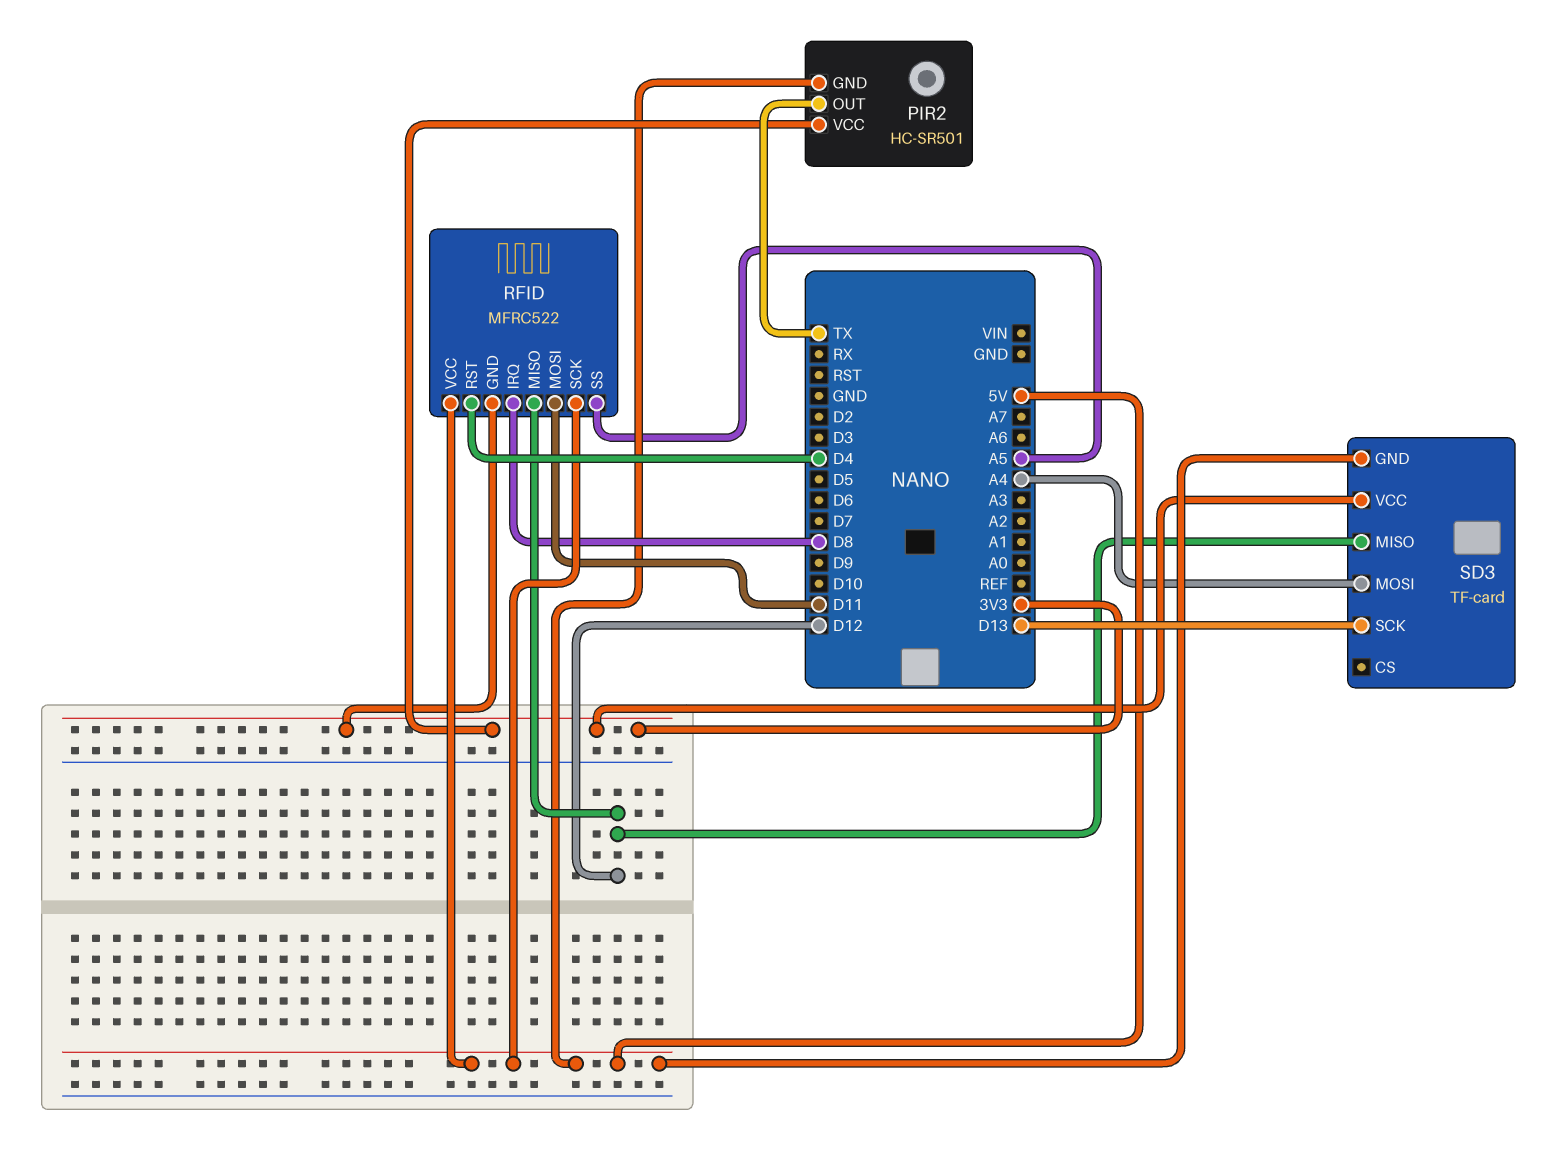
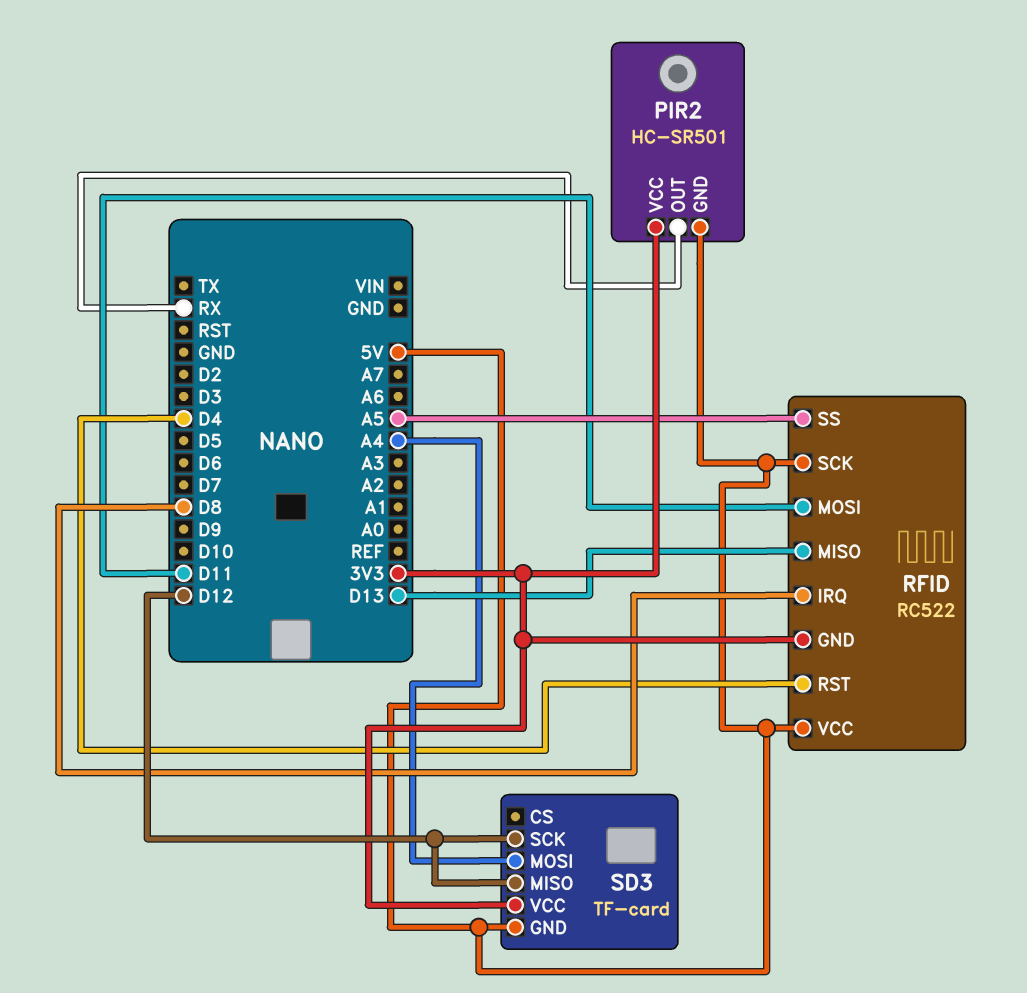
PIR2 pin OUT: TX -> RX
RFID: MFRC522 -> RC522
RFID pin MISO: D12 -> D13
SD3 pin SCK: D13 -> D12

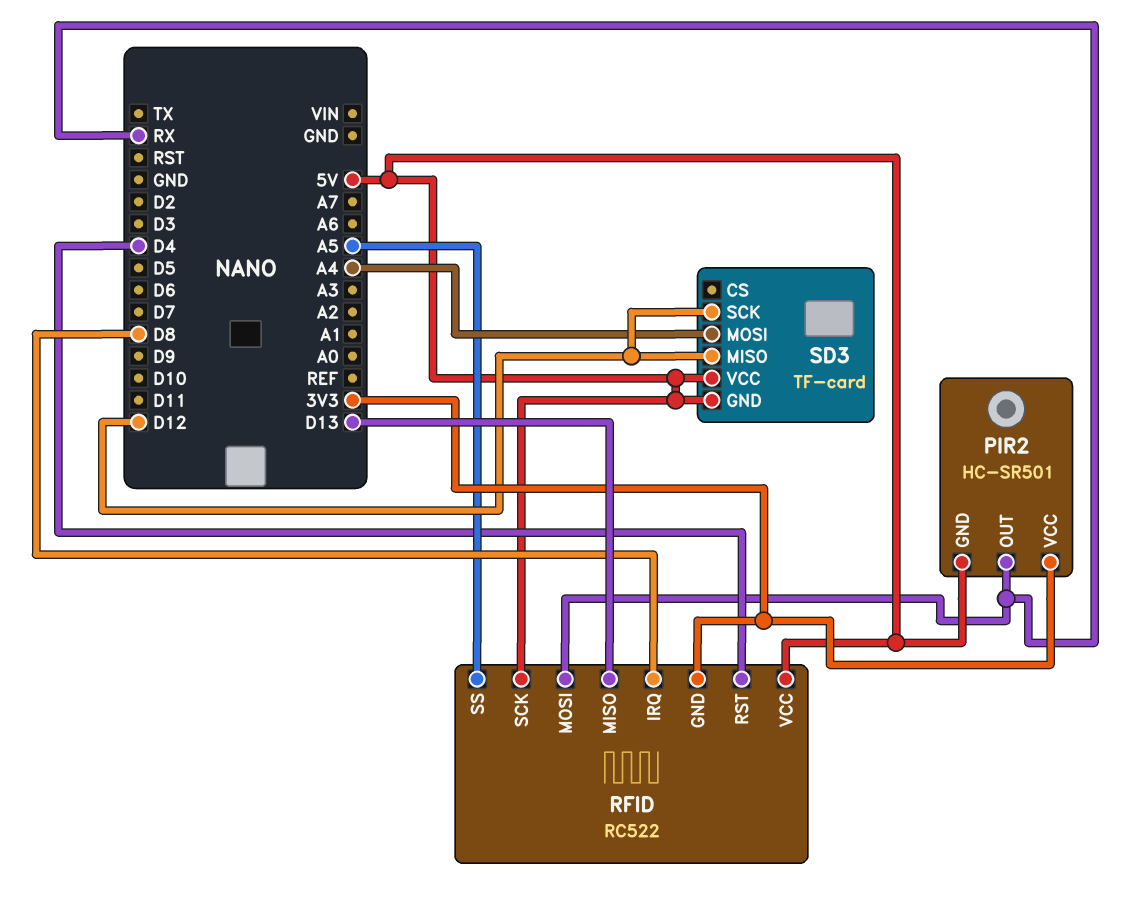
RFID pin MOSI: D11 -> RX
SD3 pin VCC: 3V3 -> 5V

